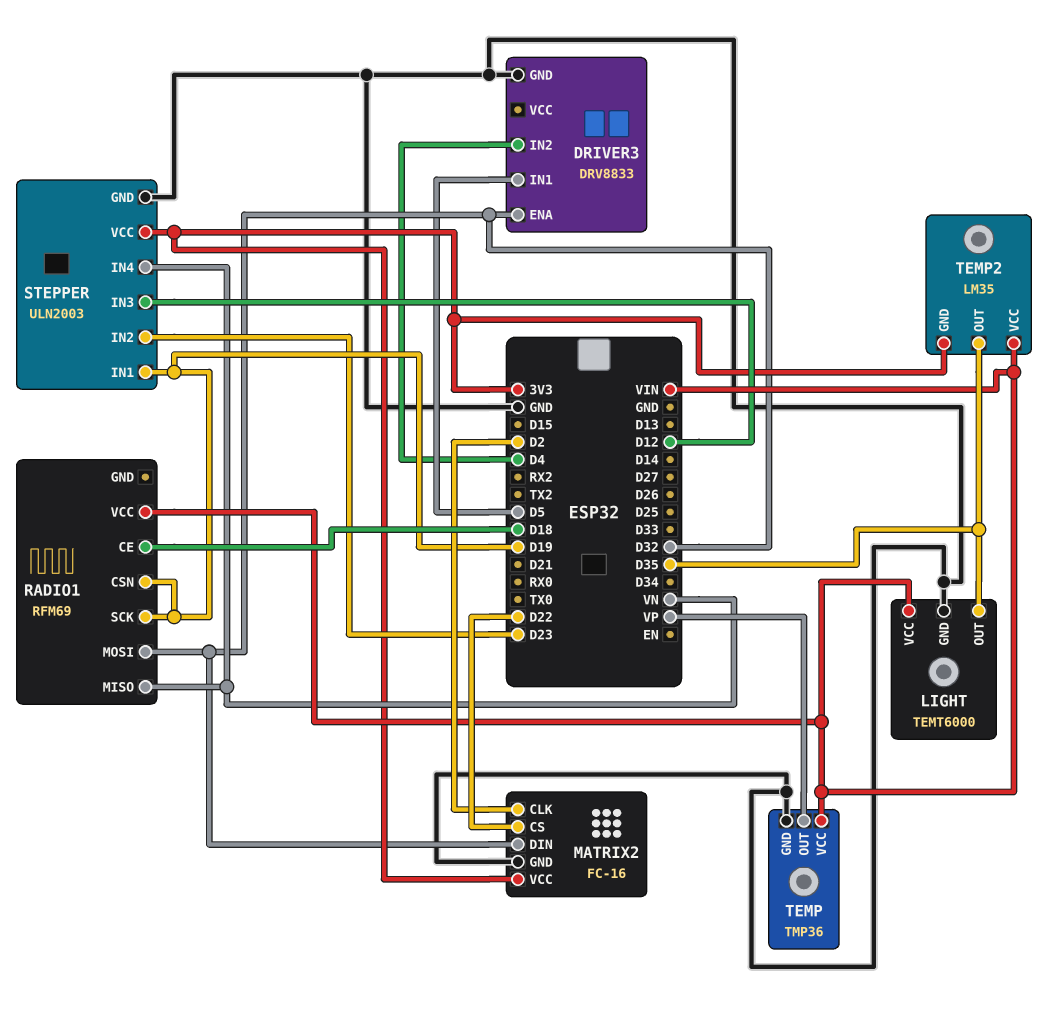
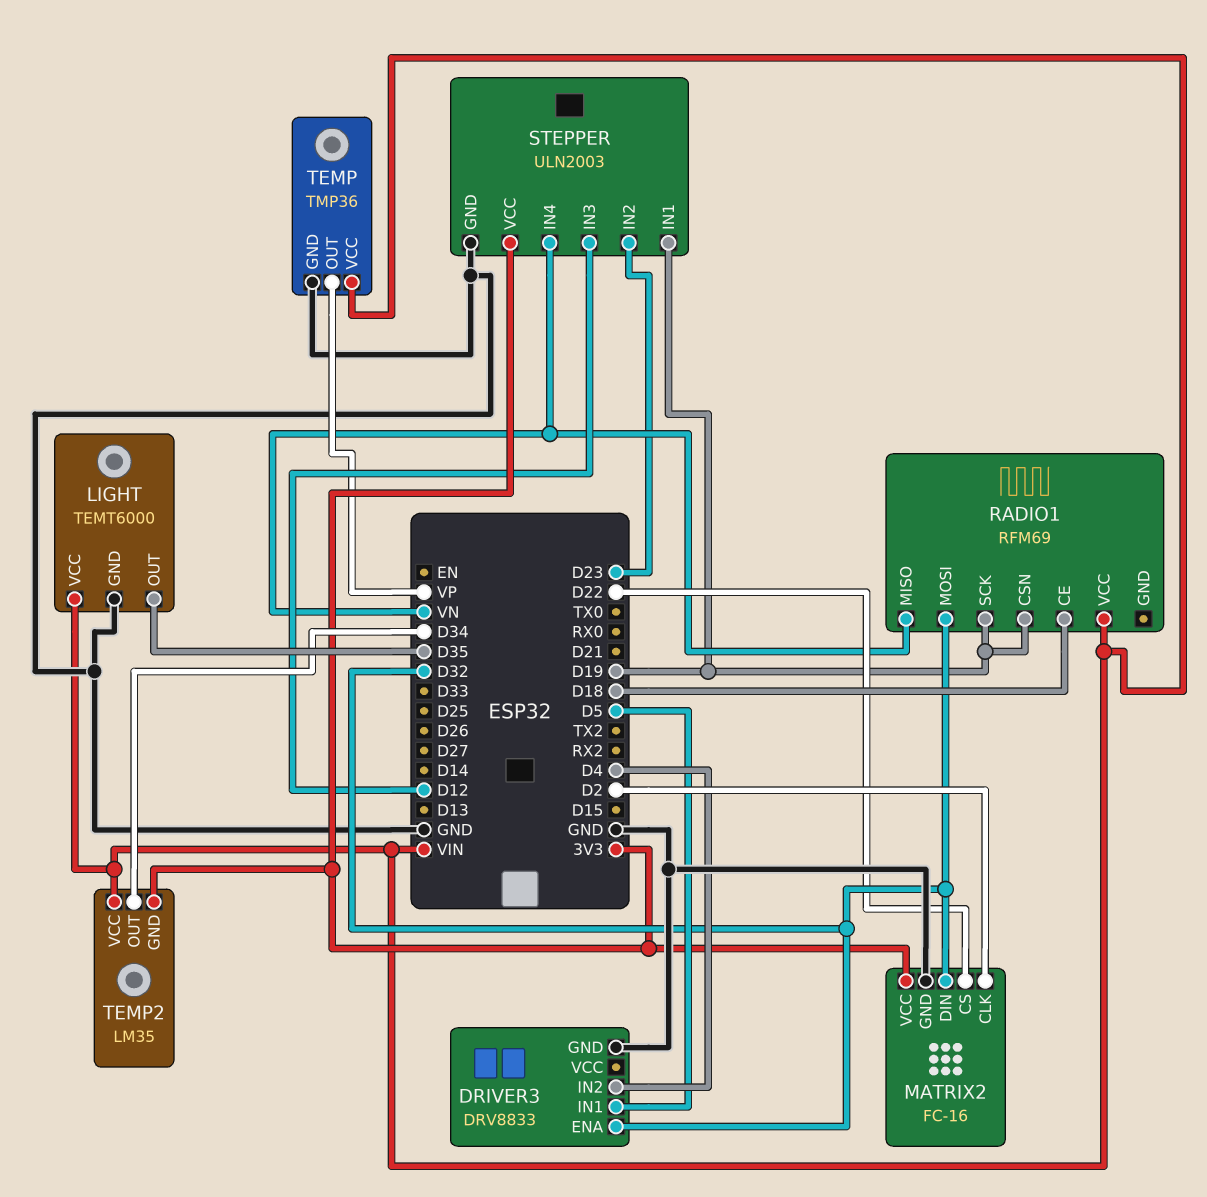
TEMP2 pin OUT: D35 -> D34

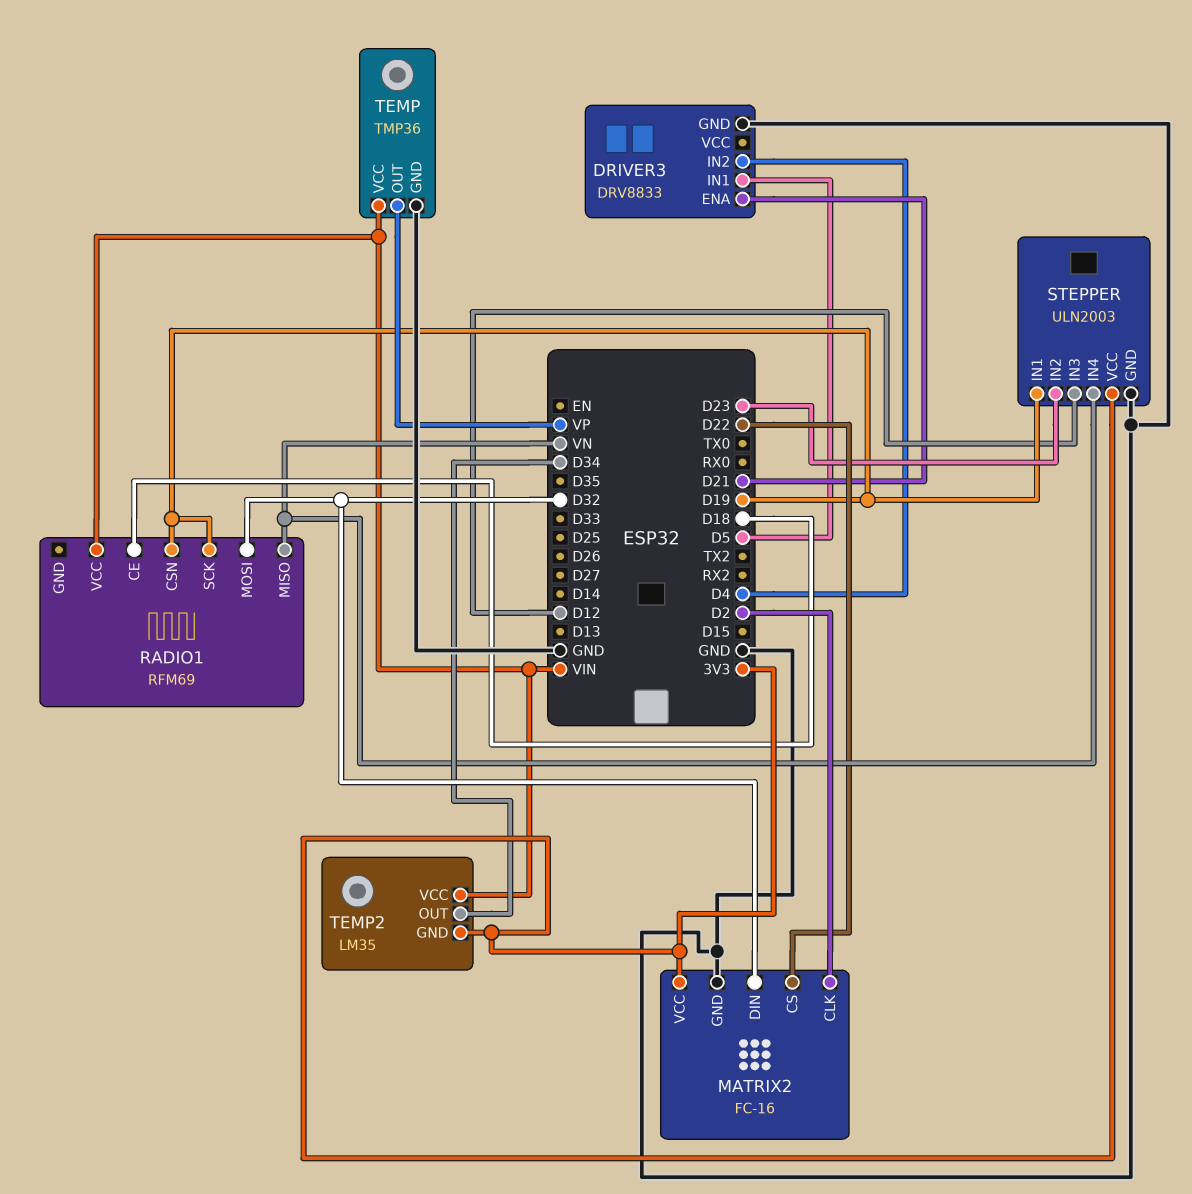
DRIVER3 pin ENA: D32 -> D21
LIGHT: TEMT6000 -> none
LIGHT pin GND: GND -> none
LIGHT pin OUT: D35 -> none
LIGHT pin VCC: VIN -> none

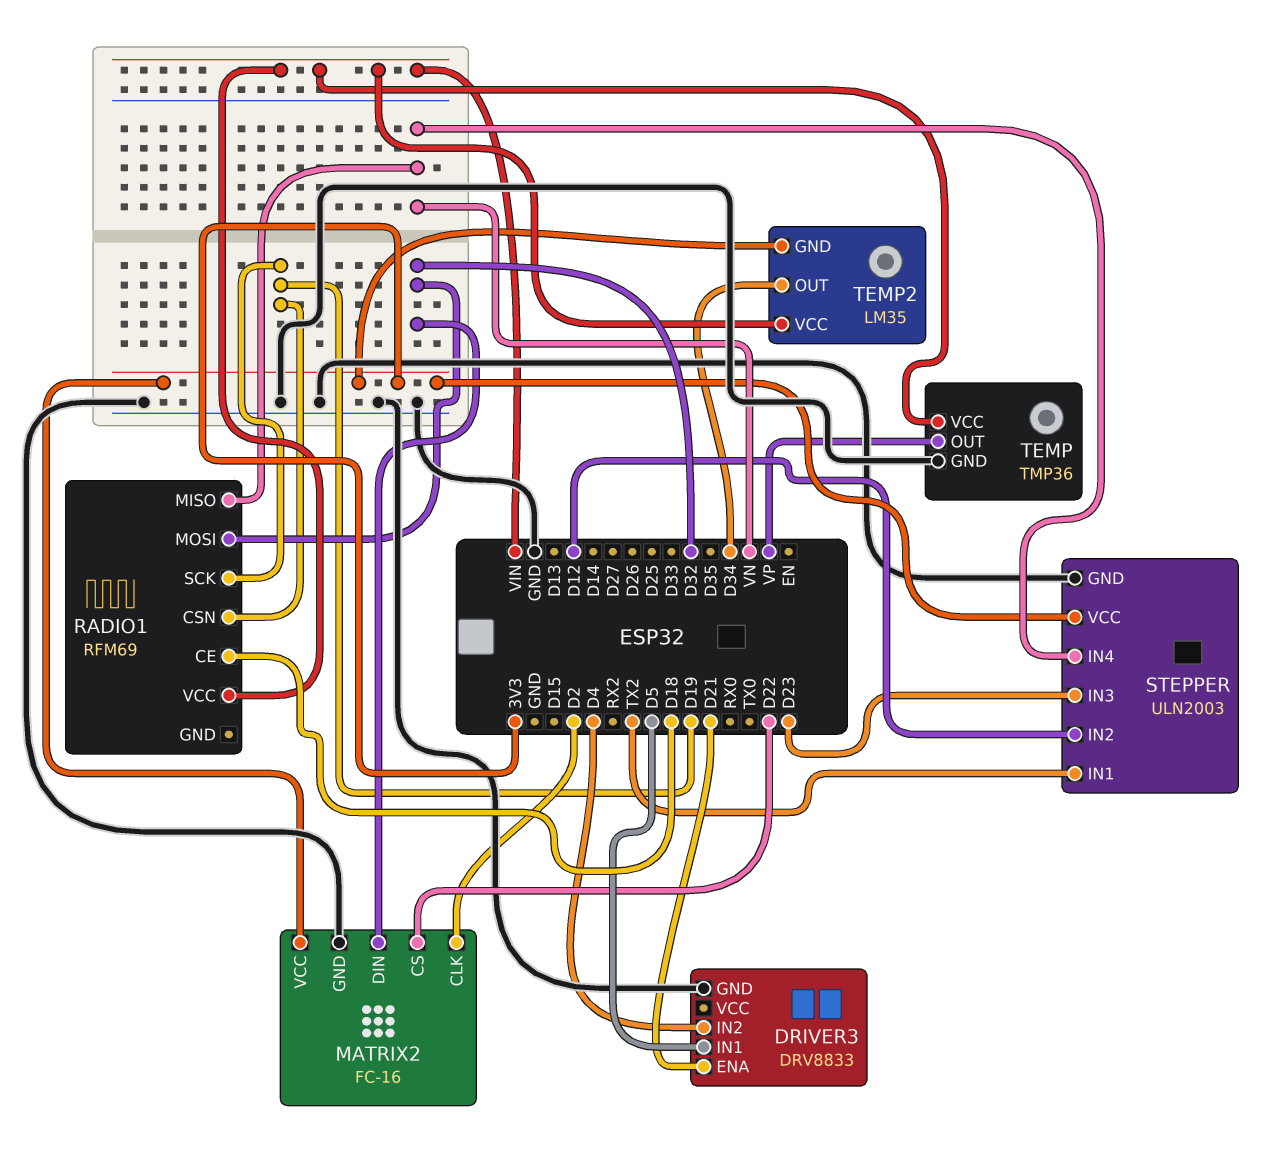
STEPPER pin IN1: D19 -> TX2
STEPPER pin IN2: D23 -> D12
STEPPER pin IN3: D12 -> D23

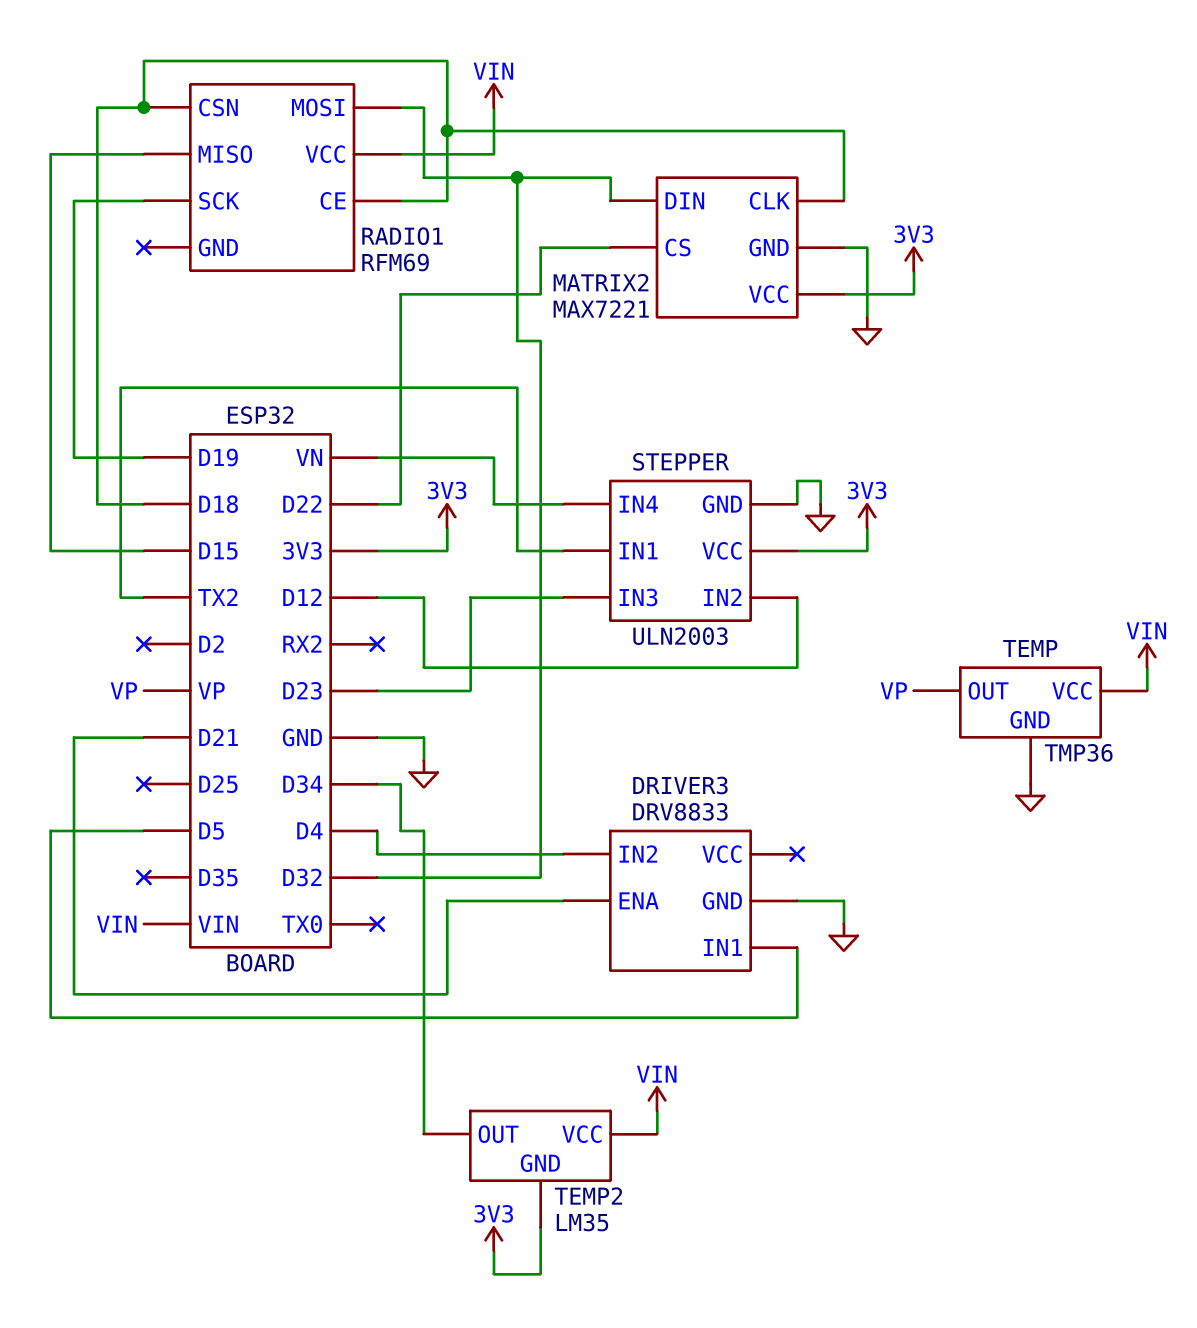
MATRIX2: FC-16 -> MAX7221
MATRIX2 pin CLK: D2 -> D18
RADIO1 pin CSN: D19 -> D18
RADIO1 pin MISO: VN -> D15

